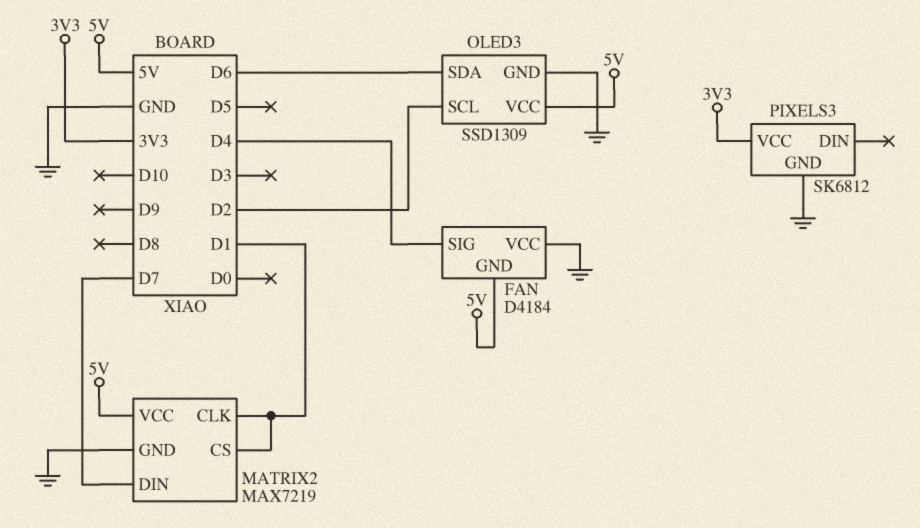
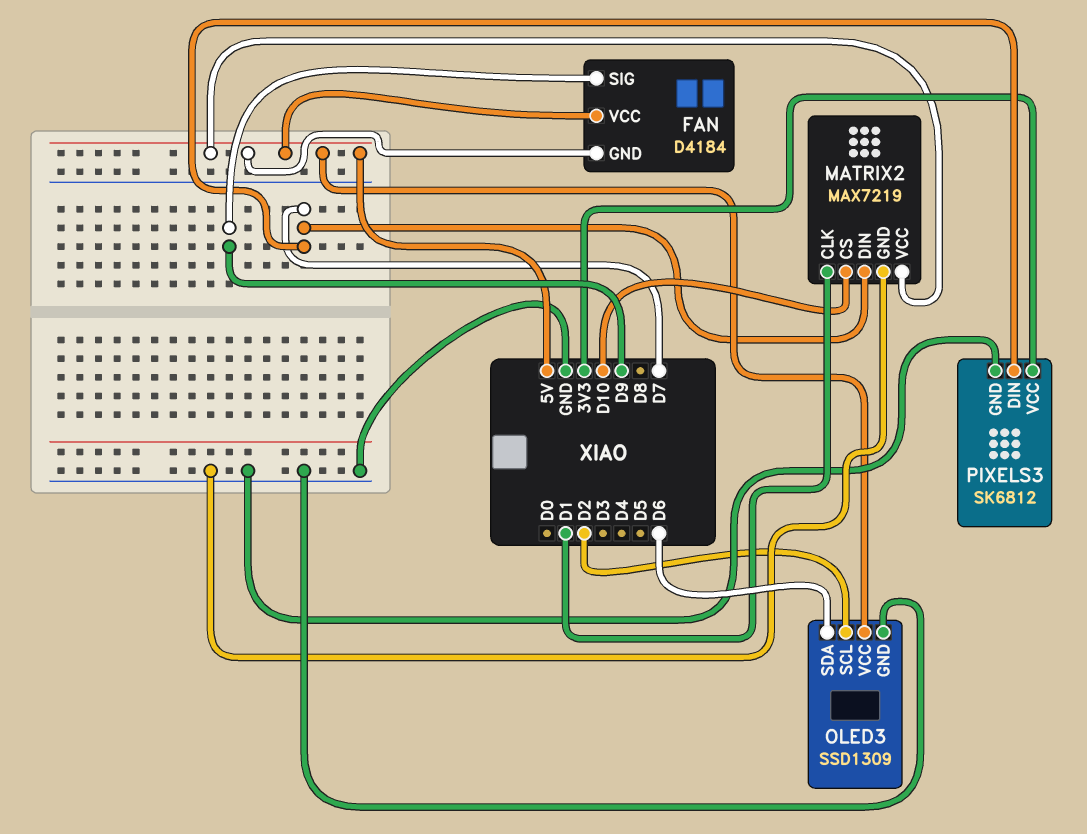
FAN pin SIG: D4 -> D9
FAN pin VCC: GND -> 5V
MATRIX2 pin CS: D1 -> D10
PIXELS3 pin DIN: none -> D7

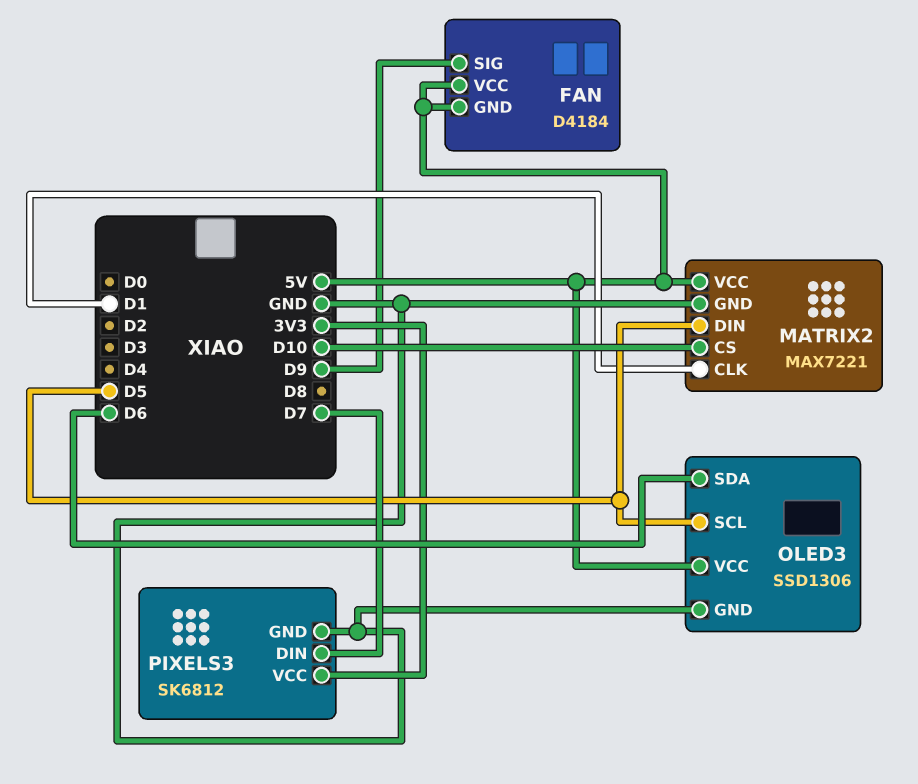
MATRIX2: MAX7219 -> MAX7221
MATRIX2 pin DIN: D7 -> D5
OLED3: SSD1309 -> SSD1306
OLED3 pin SCL: D2 -> D5

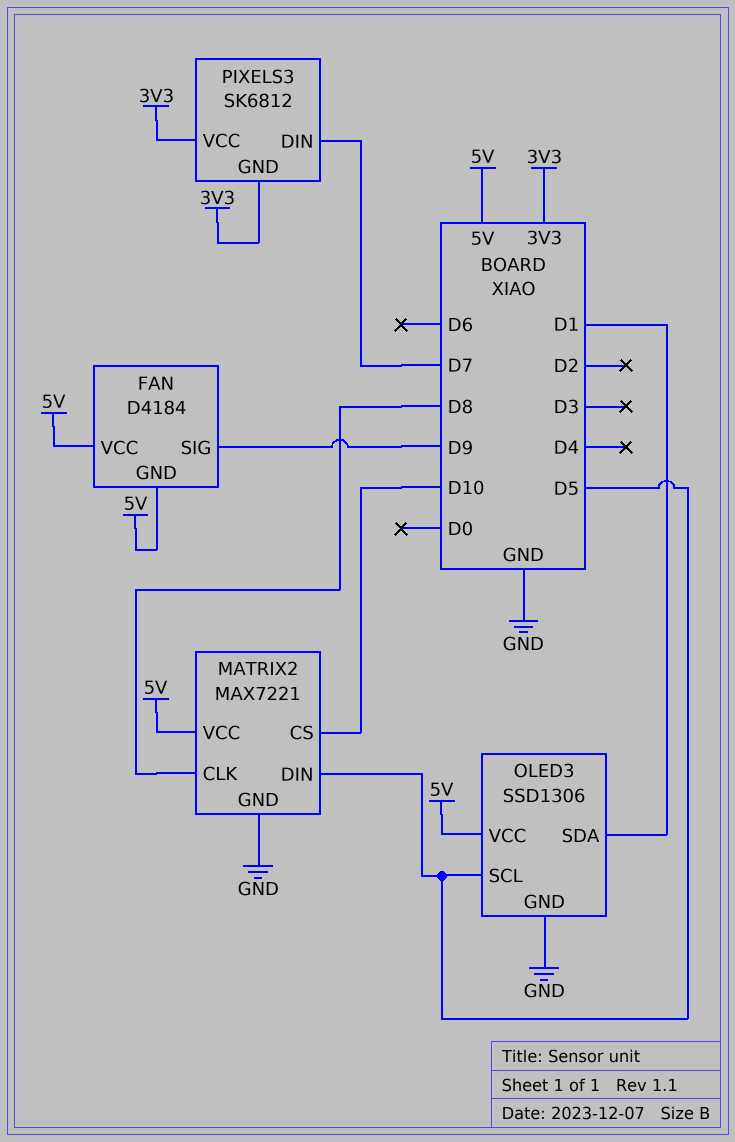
MATRIX2 pin CLK: D1 -> D8
OLED3 pin SDA: D6 -> D1
PIXELS3 pin GND: GND -> 3V3

